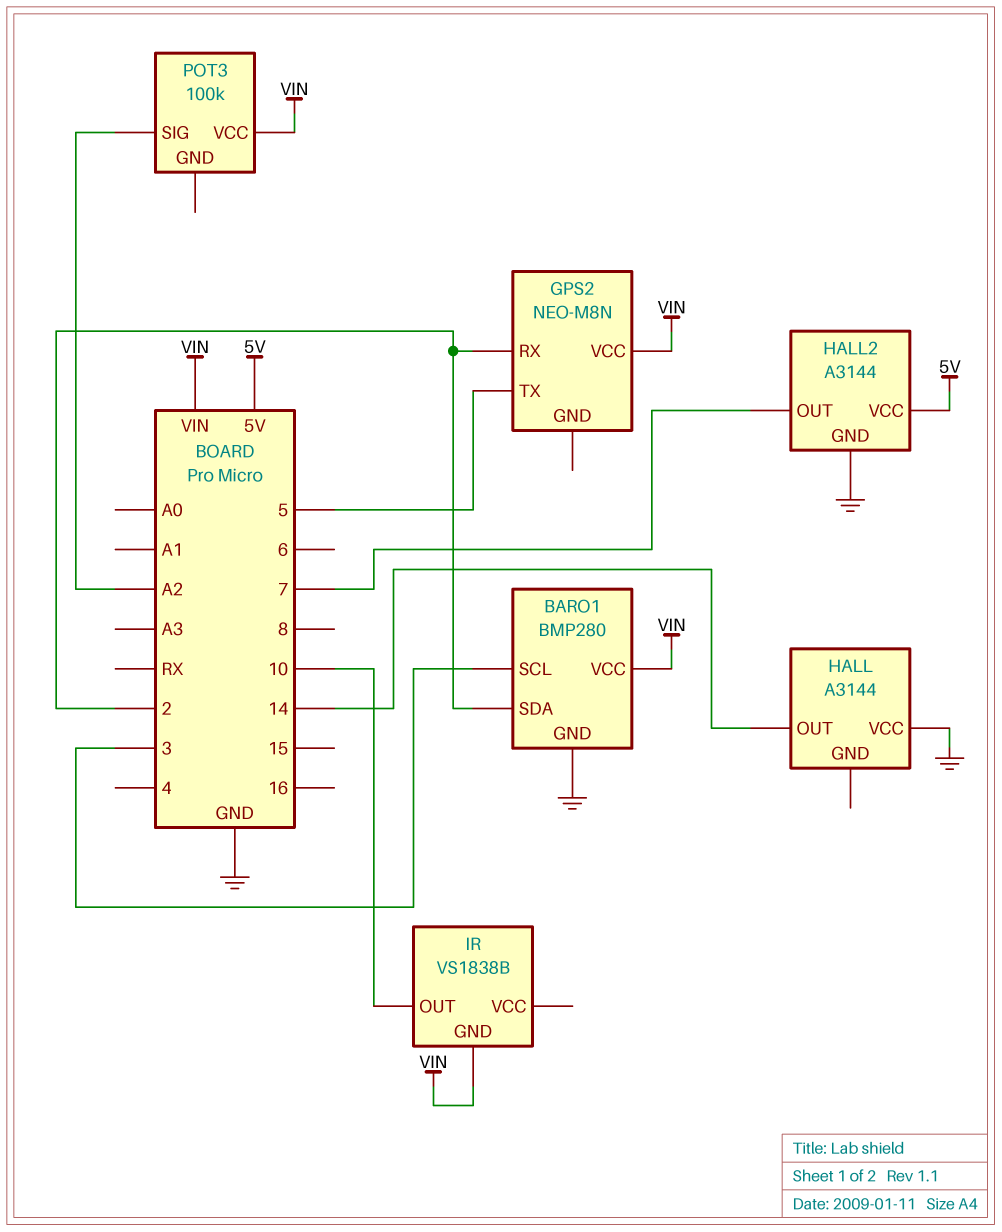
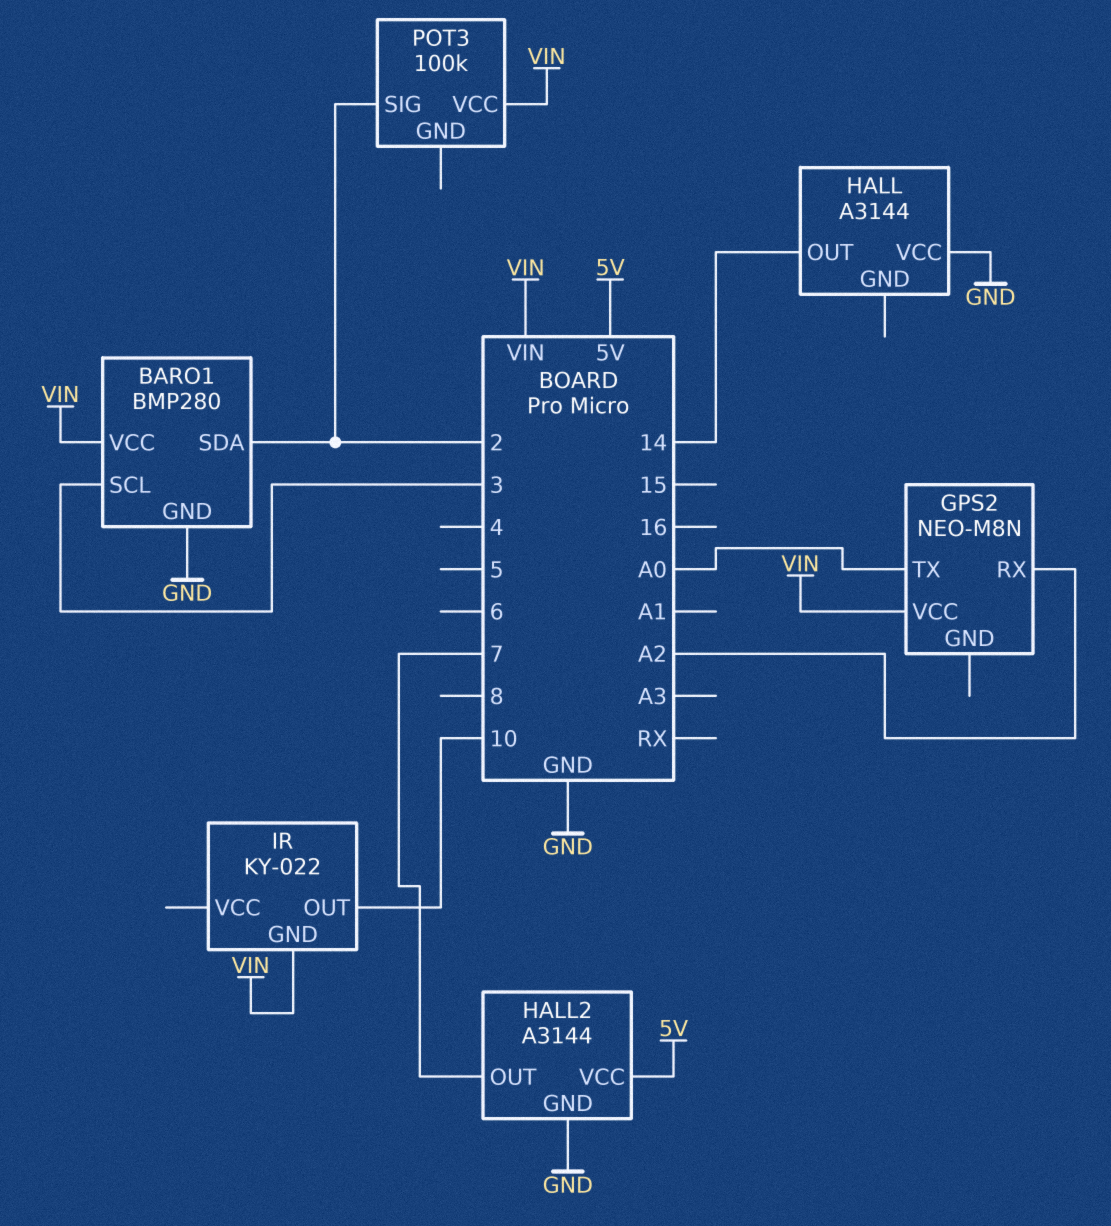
GPS2 pin RX: 2 -> A2
GPS2 pin TX: 5 -> A0
IR: VS1838B -> KY-022
POT3 pin SIG: A2 -> 2

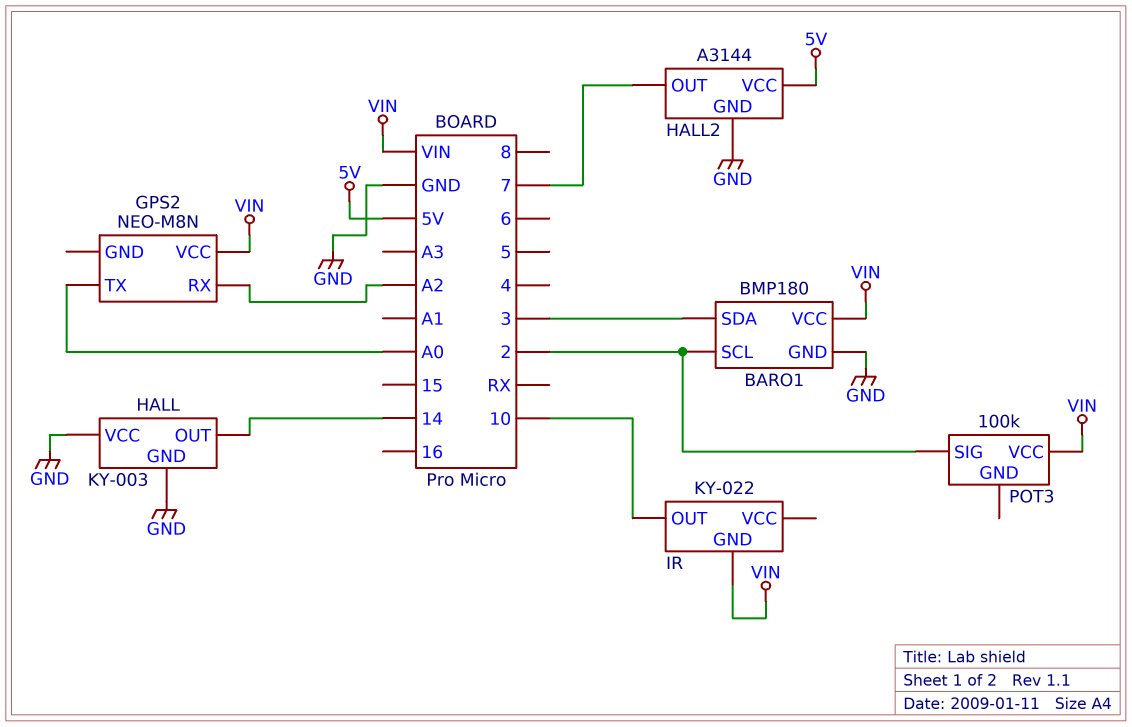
BARO1: BMP280 -> BMP180
BARO1 pin SCL: 3 -> 2
BARO1 pin SDA: 2 -> 3
HALL: A3144 -> KY-003
HALL pin GND: none -> GND

